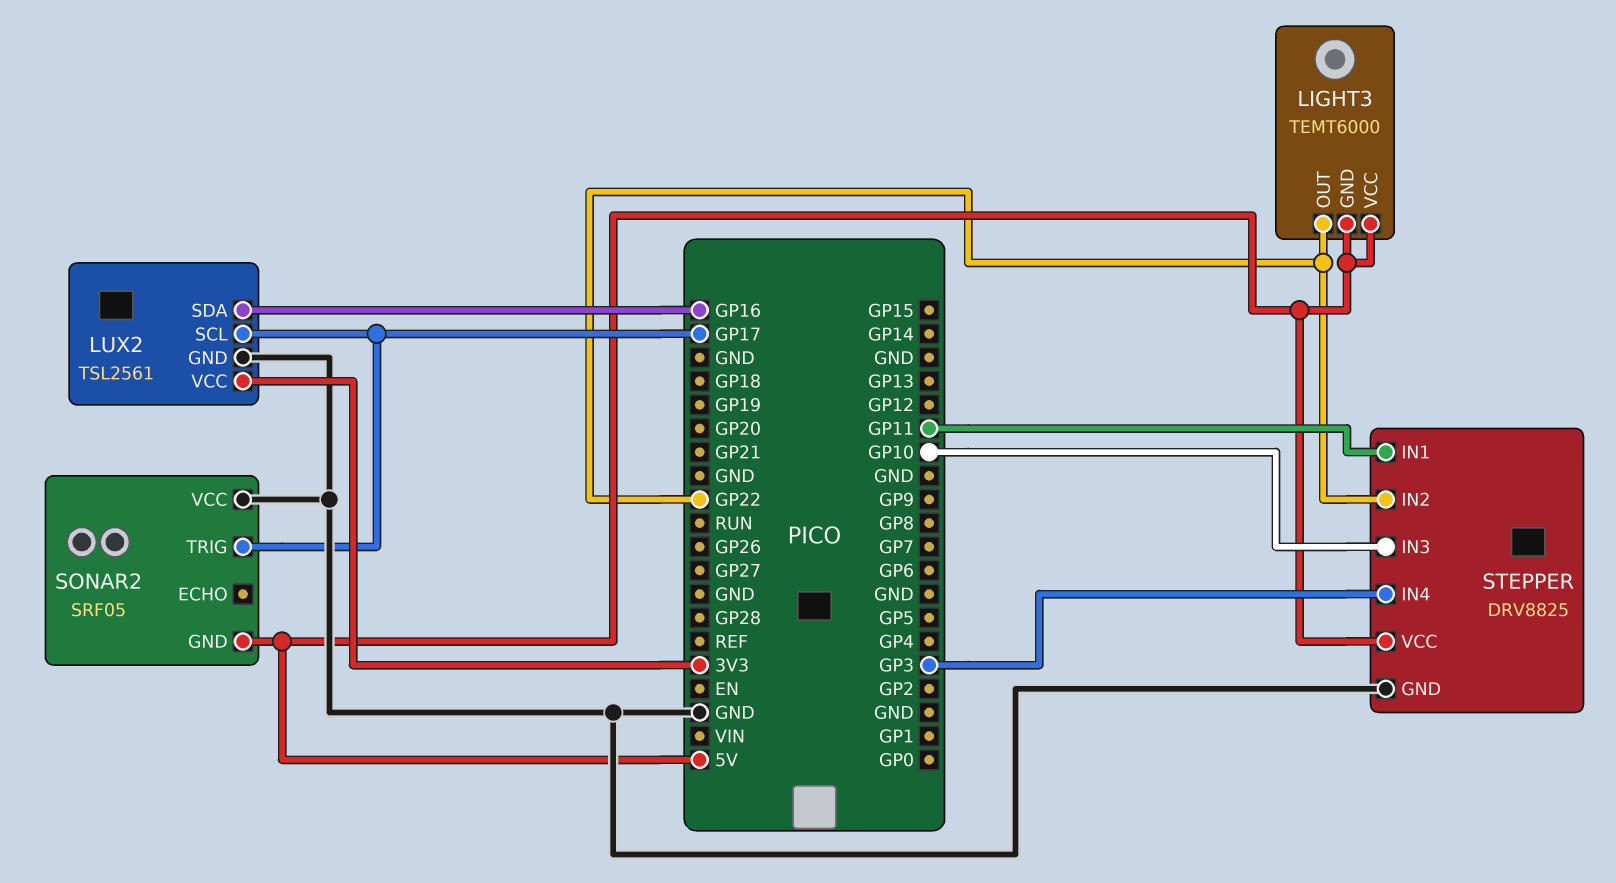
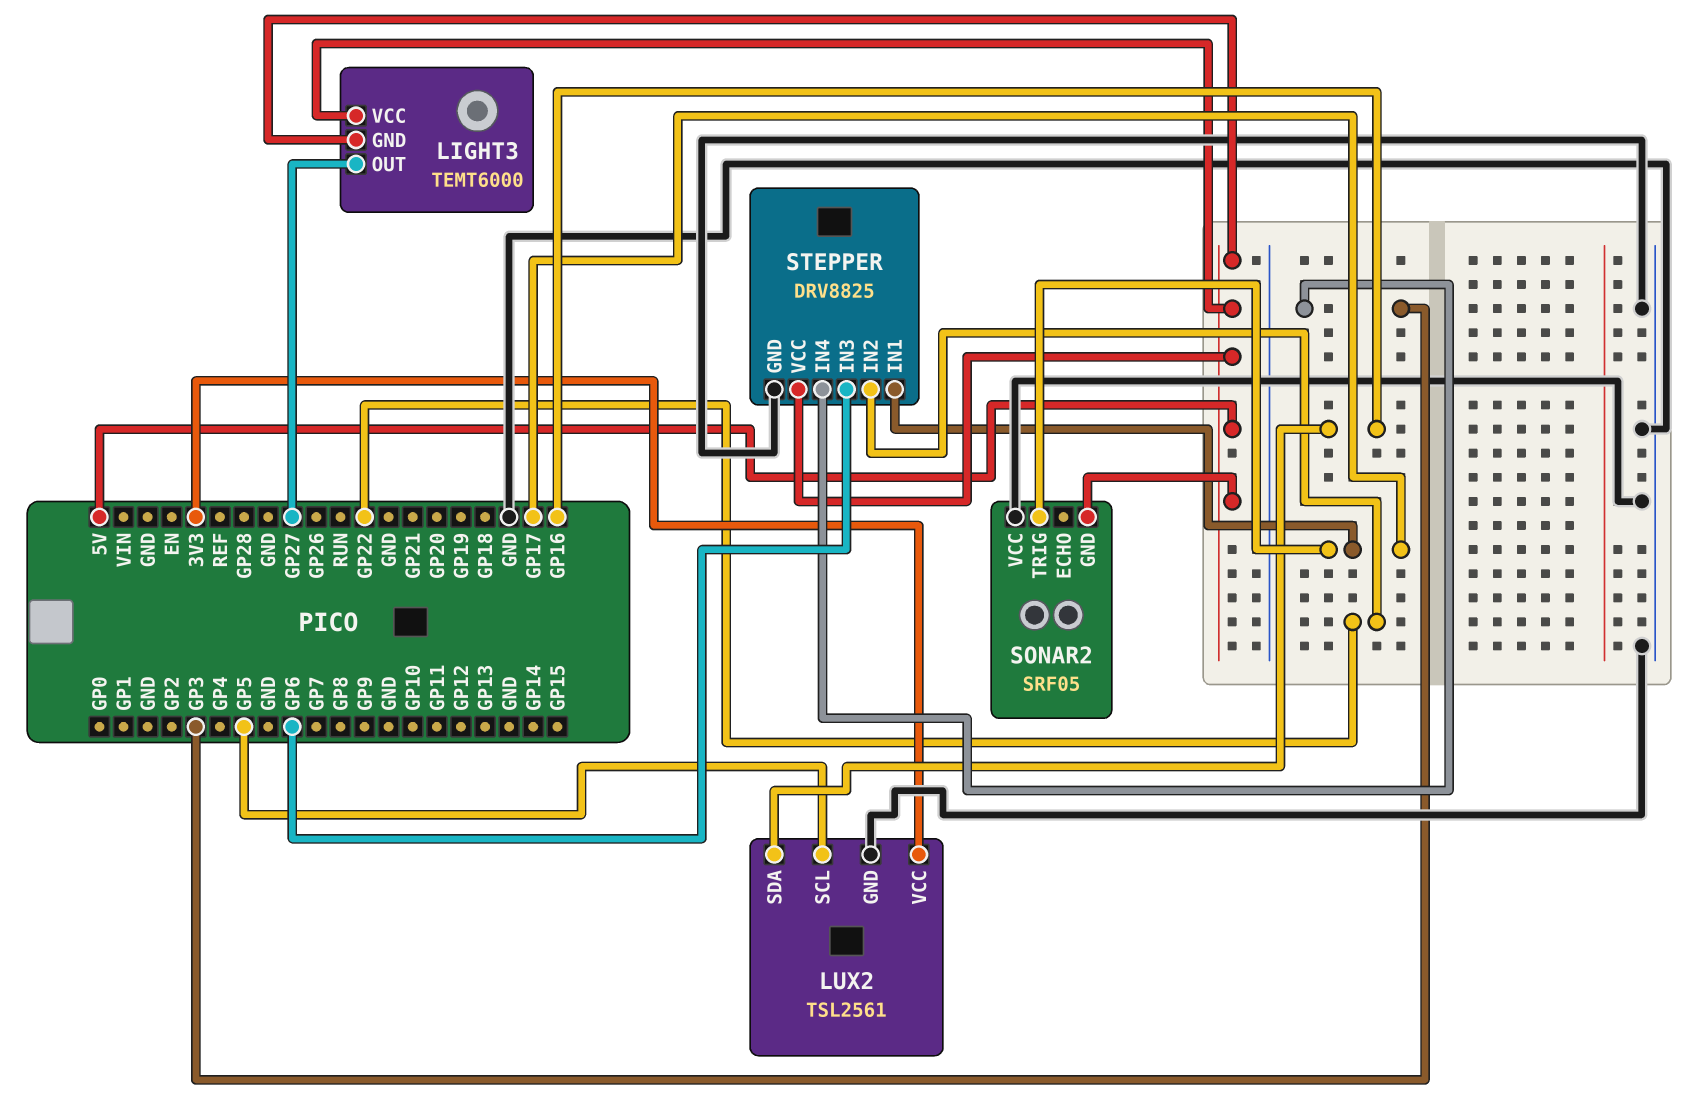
LIGHT3 pin OUT: GP22 -> GP27
LUX2 pin SCL: GP17 -> GP5
STEPPER pin IN1: GP11 -> GP17
STEPPER pin IN3: GP10 -> GP6

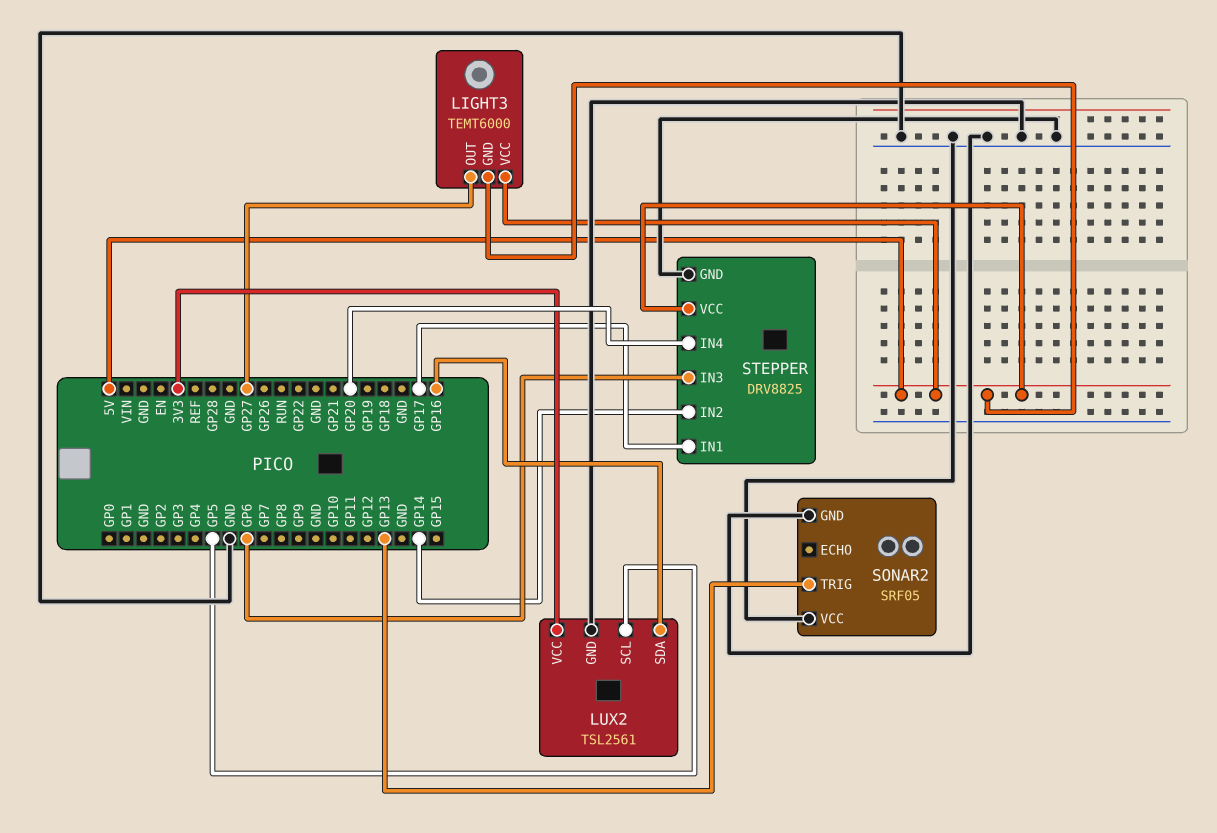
SONAR2 pin GND: 5V -> GND
SONAR2 pin TRIG: GP17 -> GP13
STEPPER pin IN2: GP22 -> GP14
STEPPER pin IN4: GP3 -> GP20

